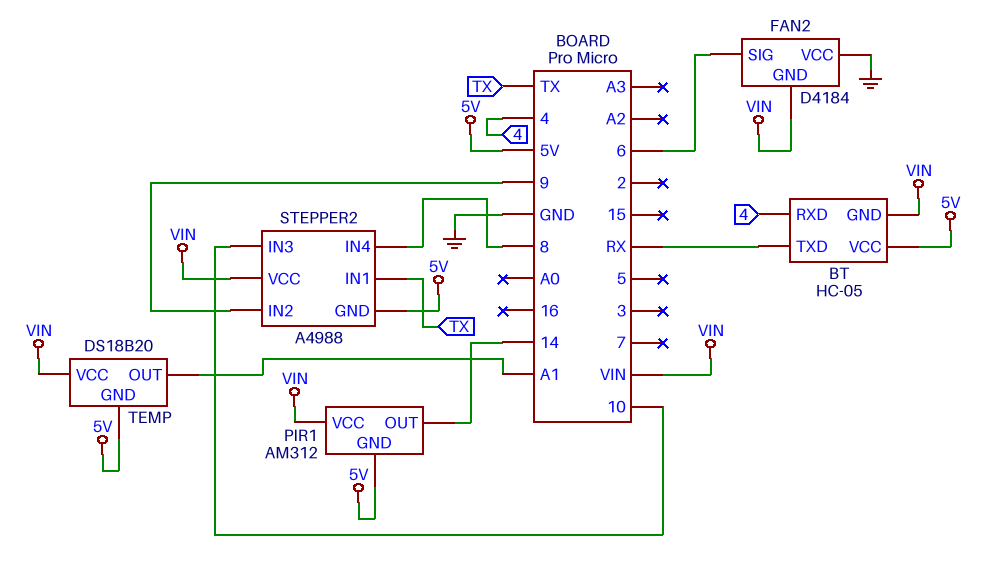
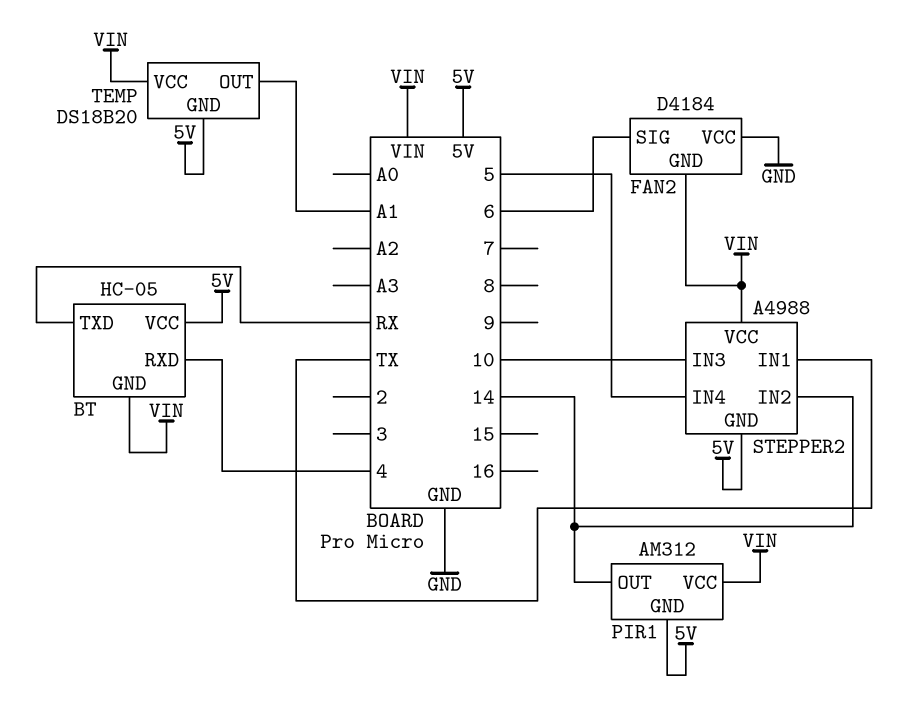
STEPPER2 pin IN2: 9 -> 14
STEPPER2 pin IN4: 8 -> 5

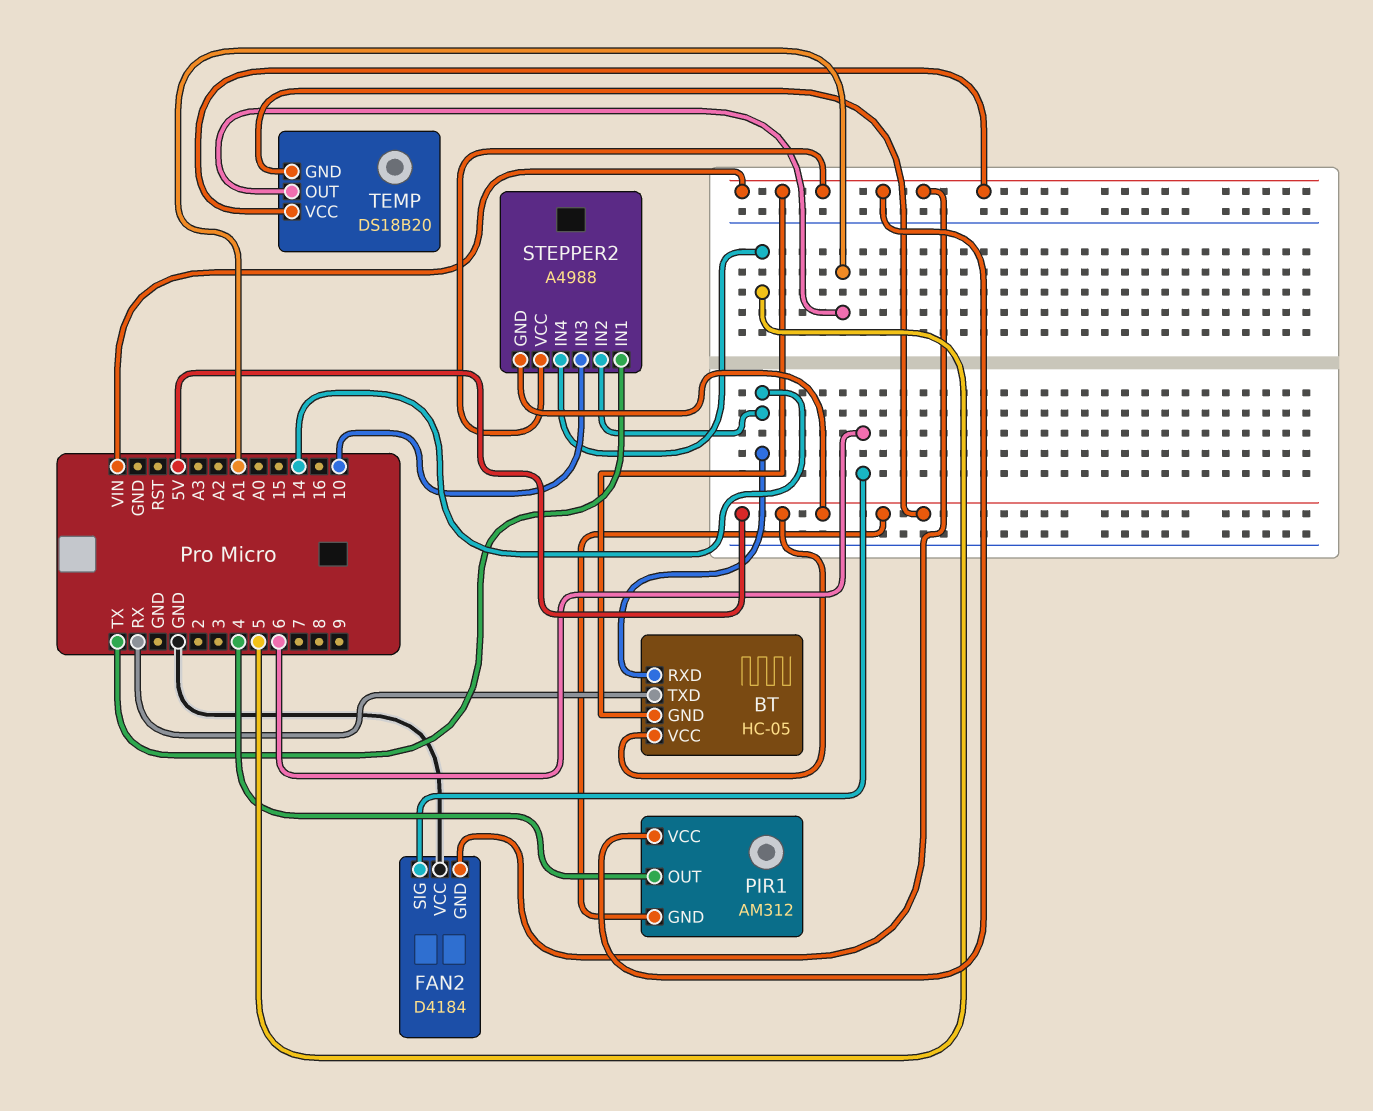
BT pin RXD: 4 -> 14
PIR1 pin OUT: 14 -> 4

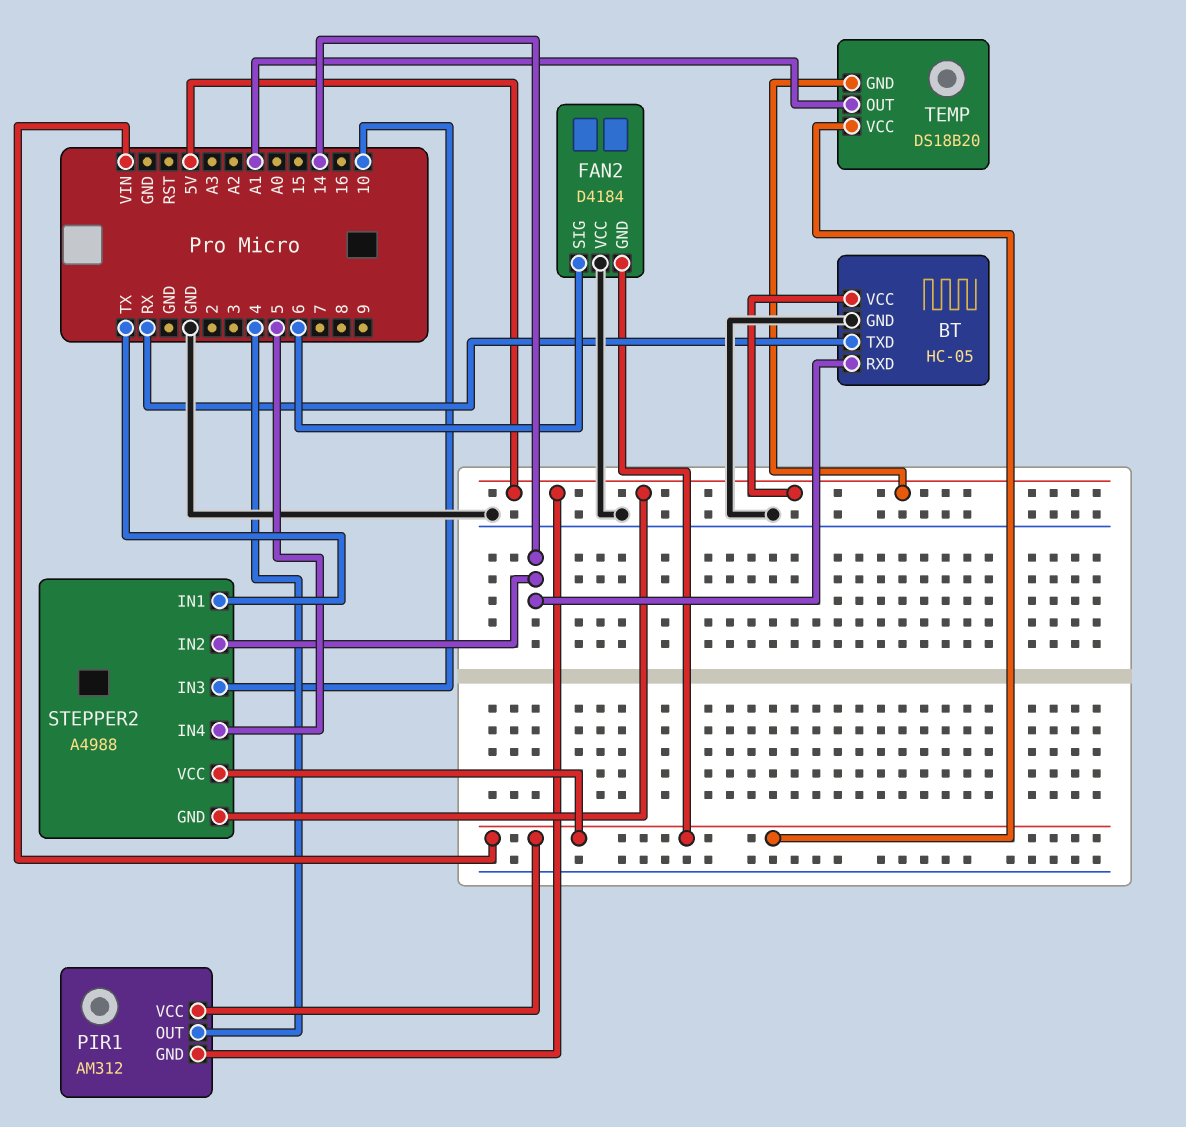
BT pin GND: VIN -> GND

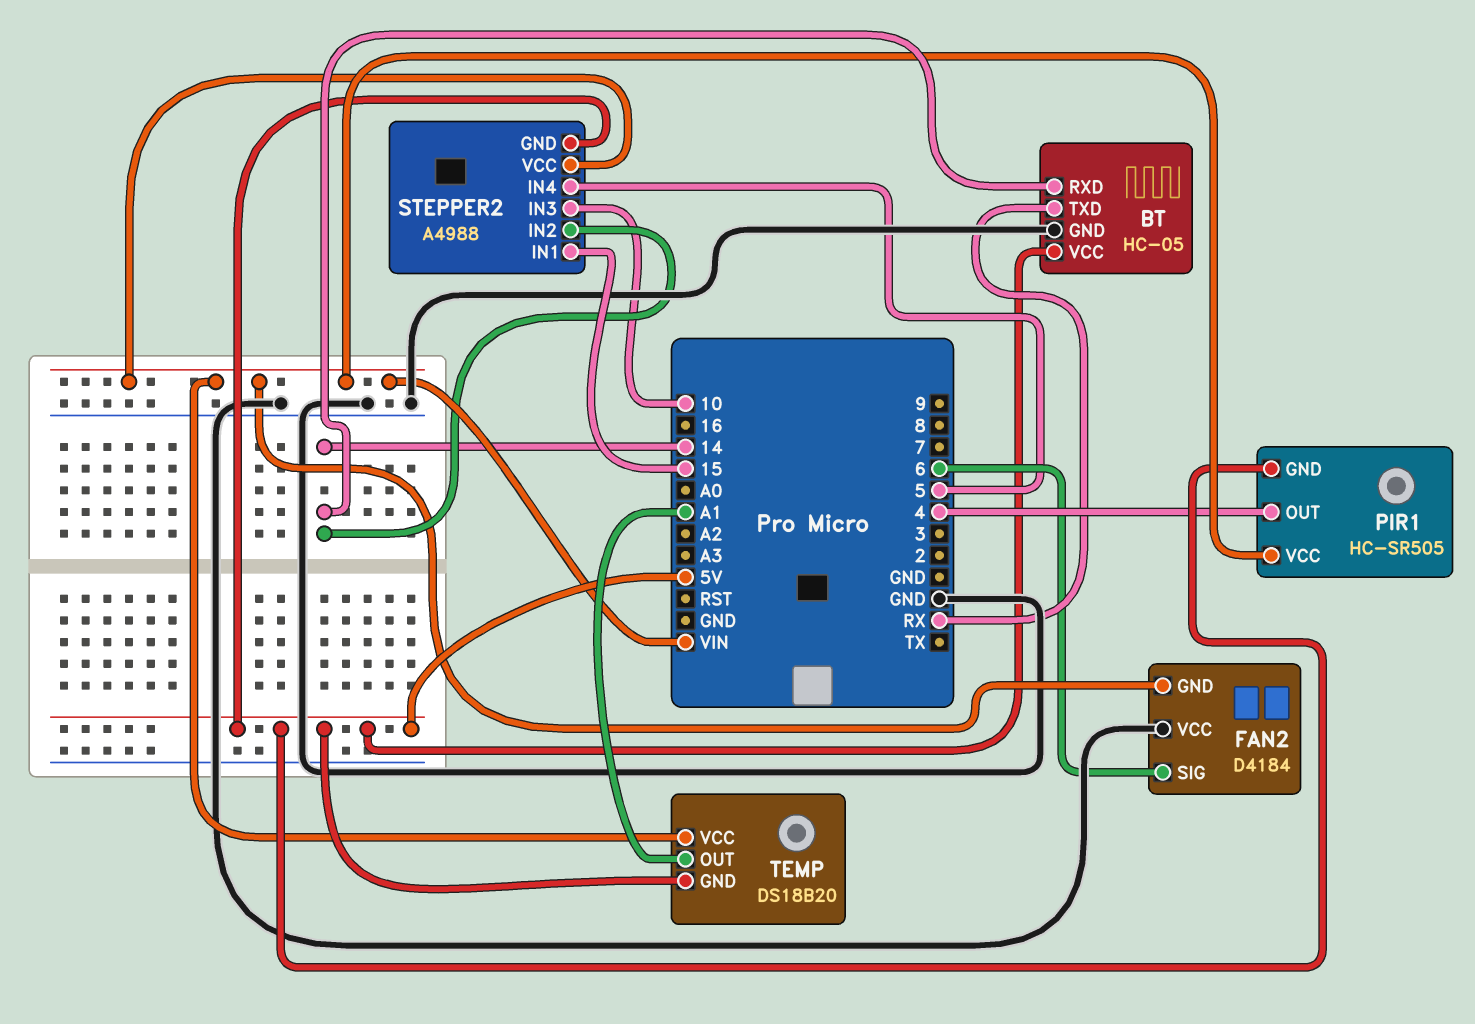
PIR1: AM312 -> HC-SR505
STEPPER2 pin IN1: TX -> 15

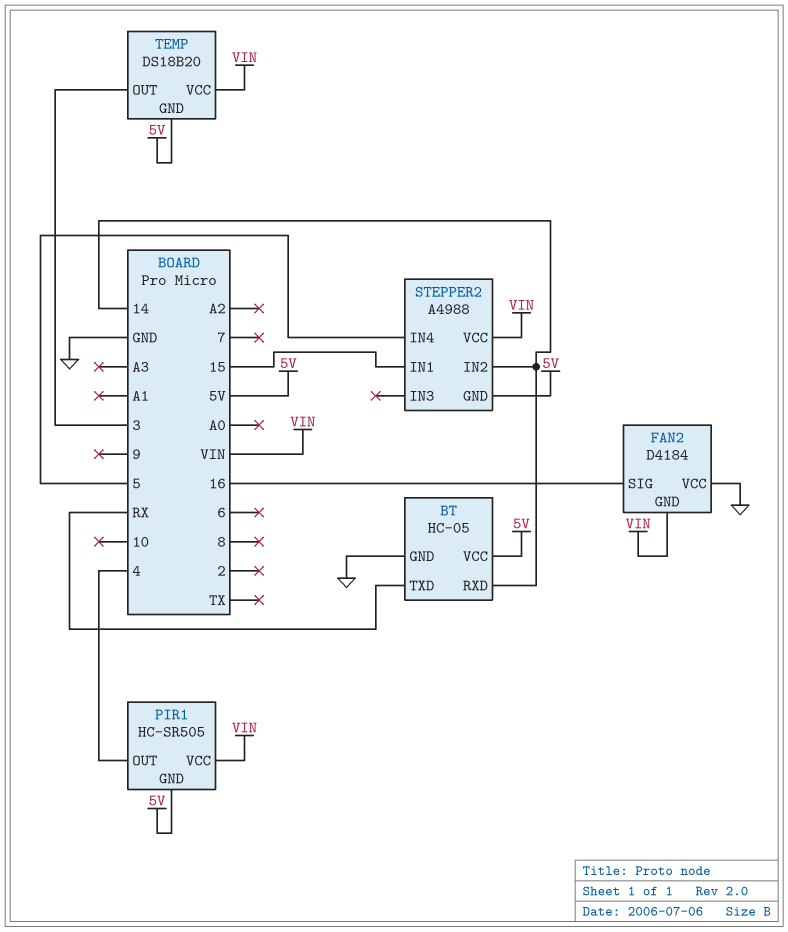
FAN2 pin SIG: 6 -> 16
STEPPER2 pin IN3: 10 -> none
TEMP pin OUT: A1 -> 3

